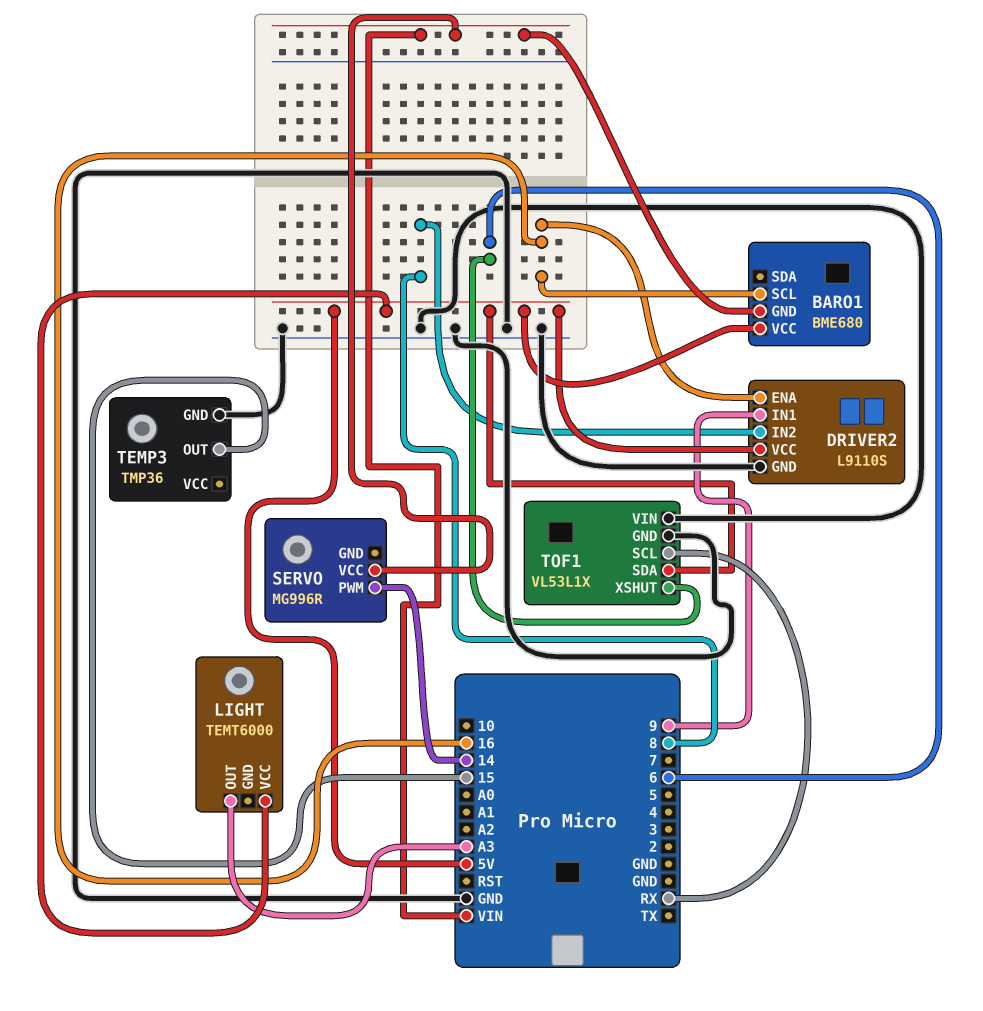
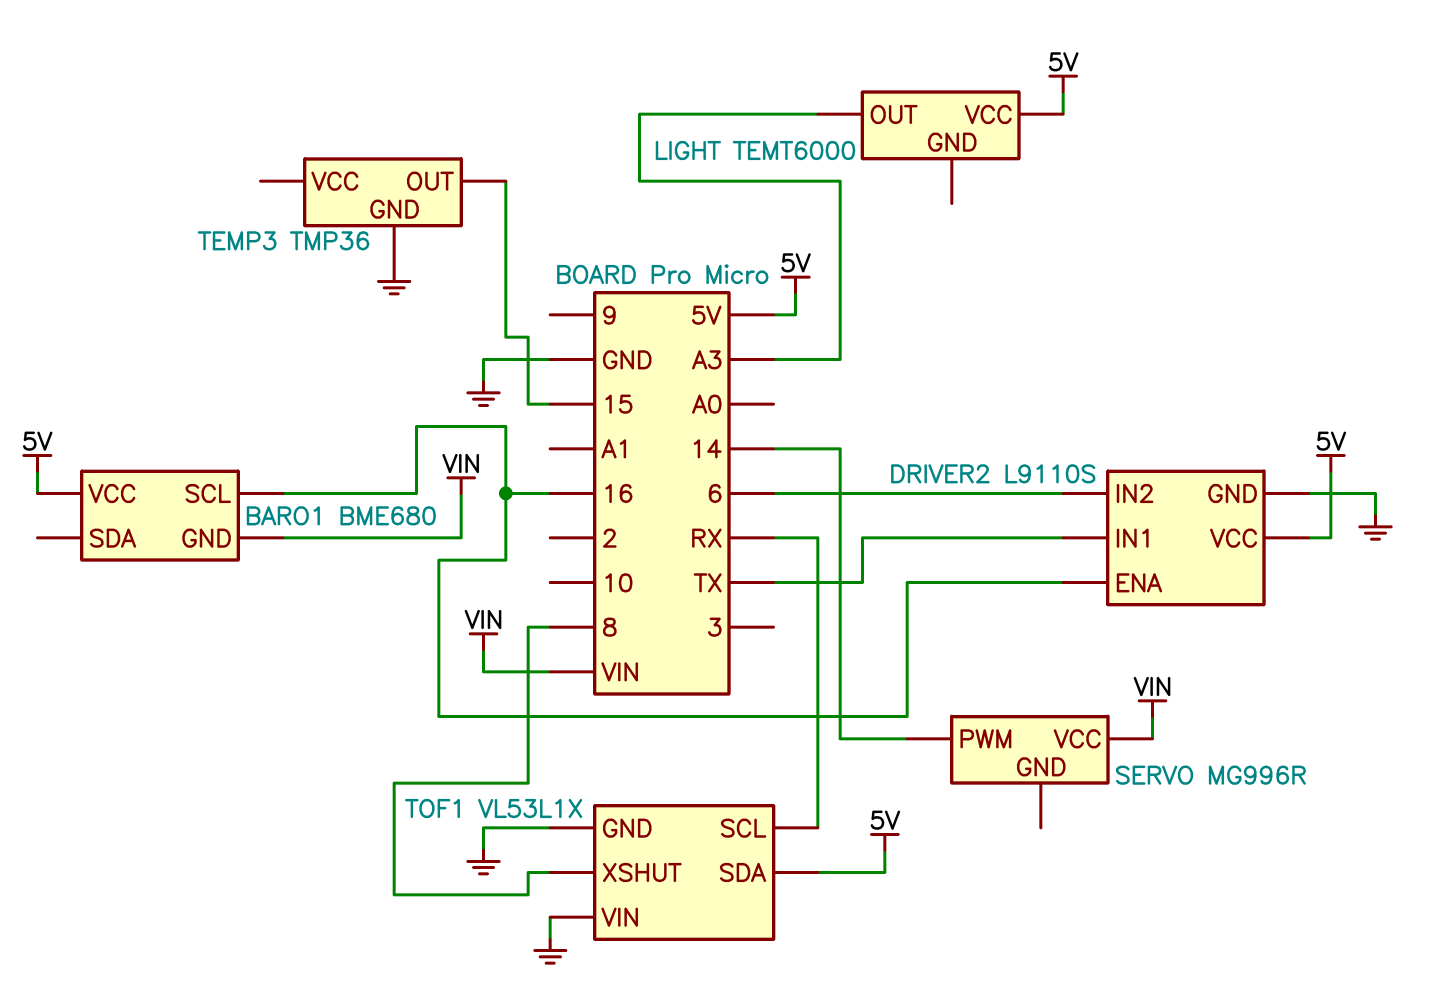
DRIVER2 pin IN1: 9 -> TX
DRIVER2 pin IN2: 8 -> 6
TOF1 pin XSHUT: 6 -> 8

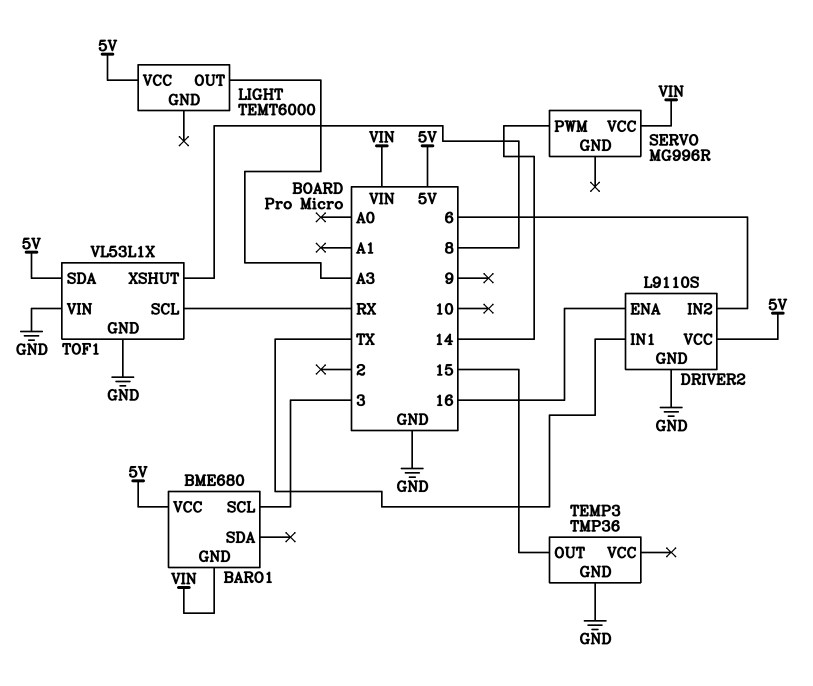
BARO1 pin SCL: 16 -> 3

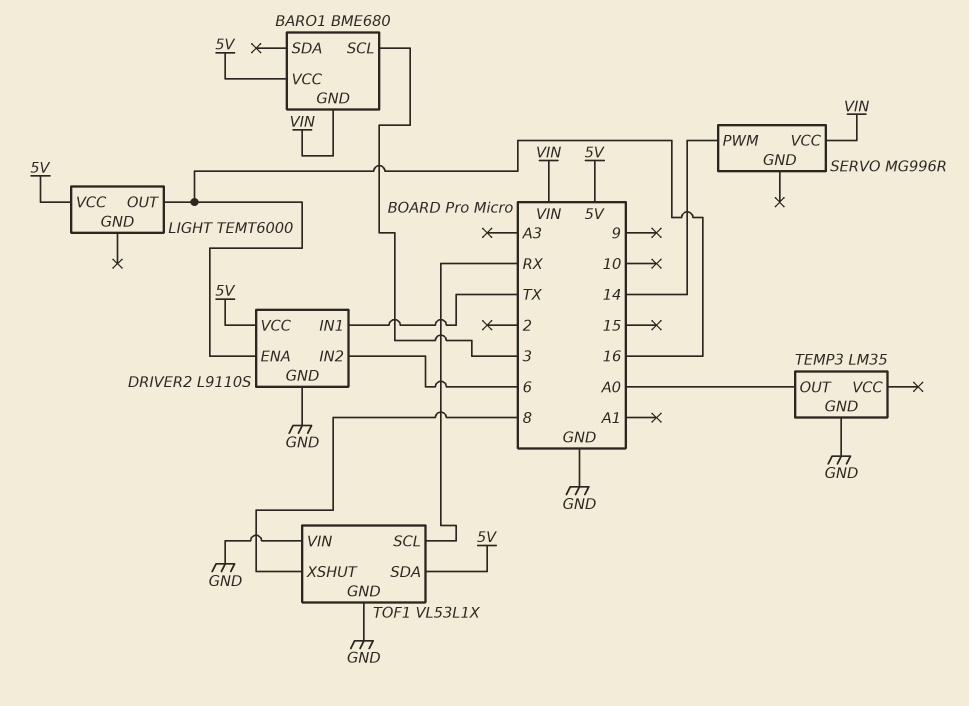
LIGHT pin OUT: A3 -> 16
TEMP3: TMP36 -> LM35
TEMP3 pin OUT: 15 -> A0

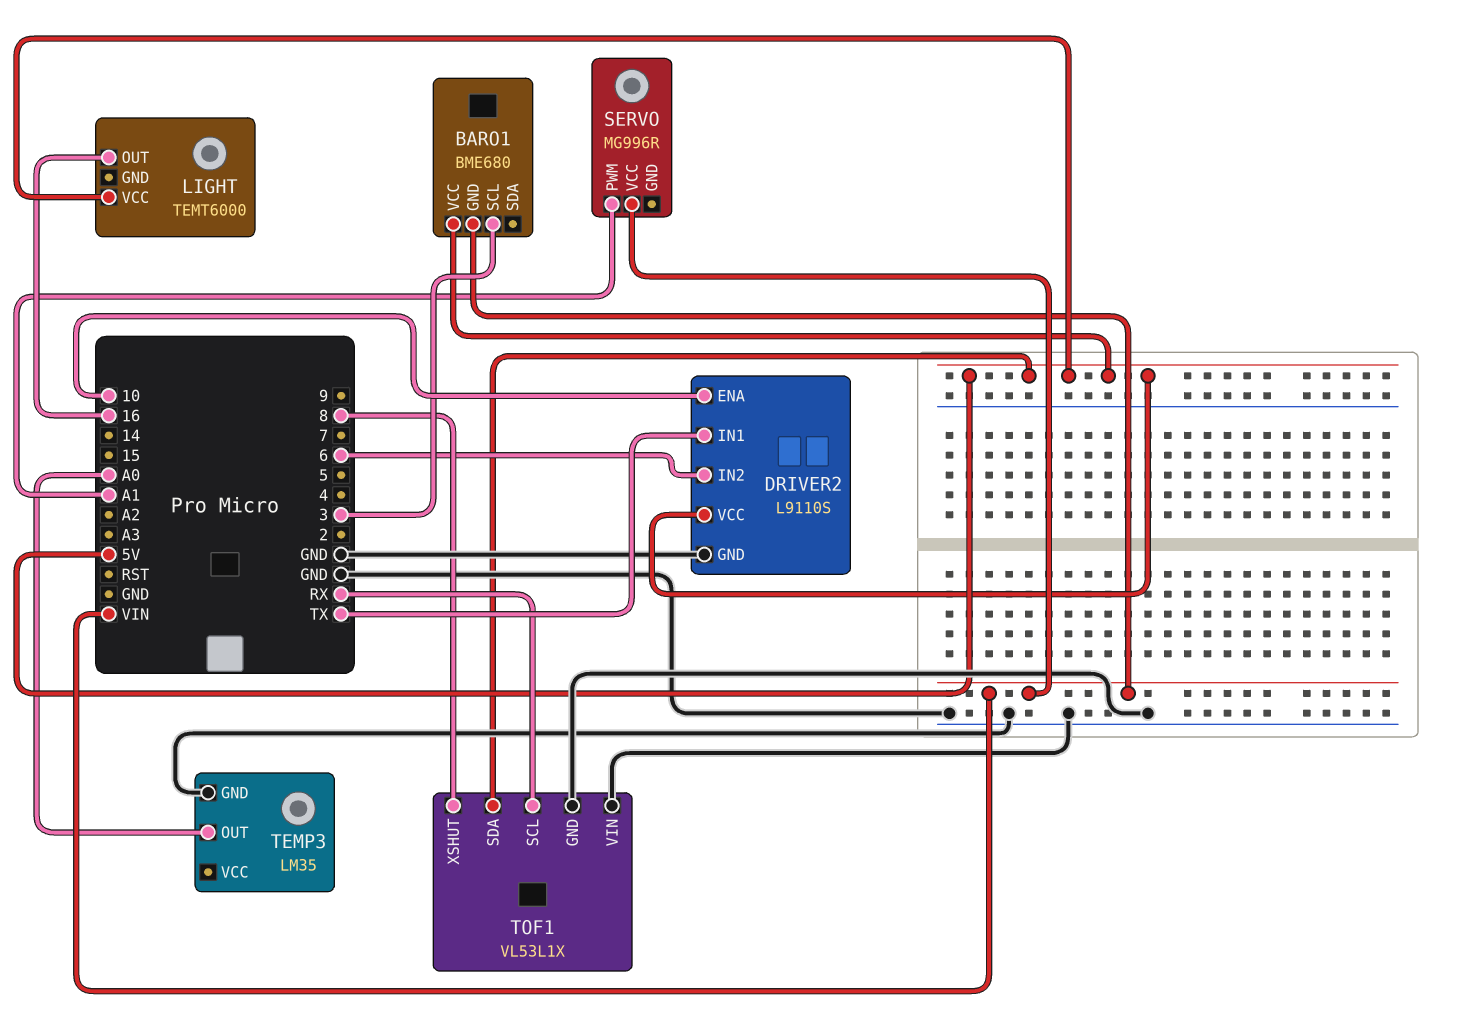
DRIVER2 pin ENA: 16 -> 10
SERVO pin PWM: 14 -> A1

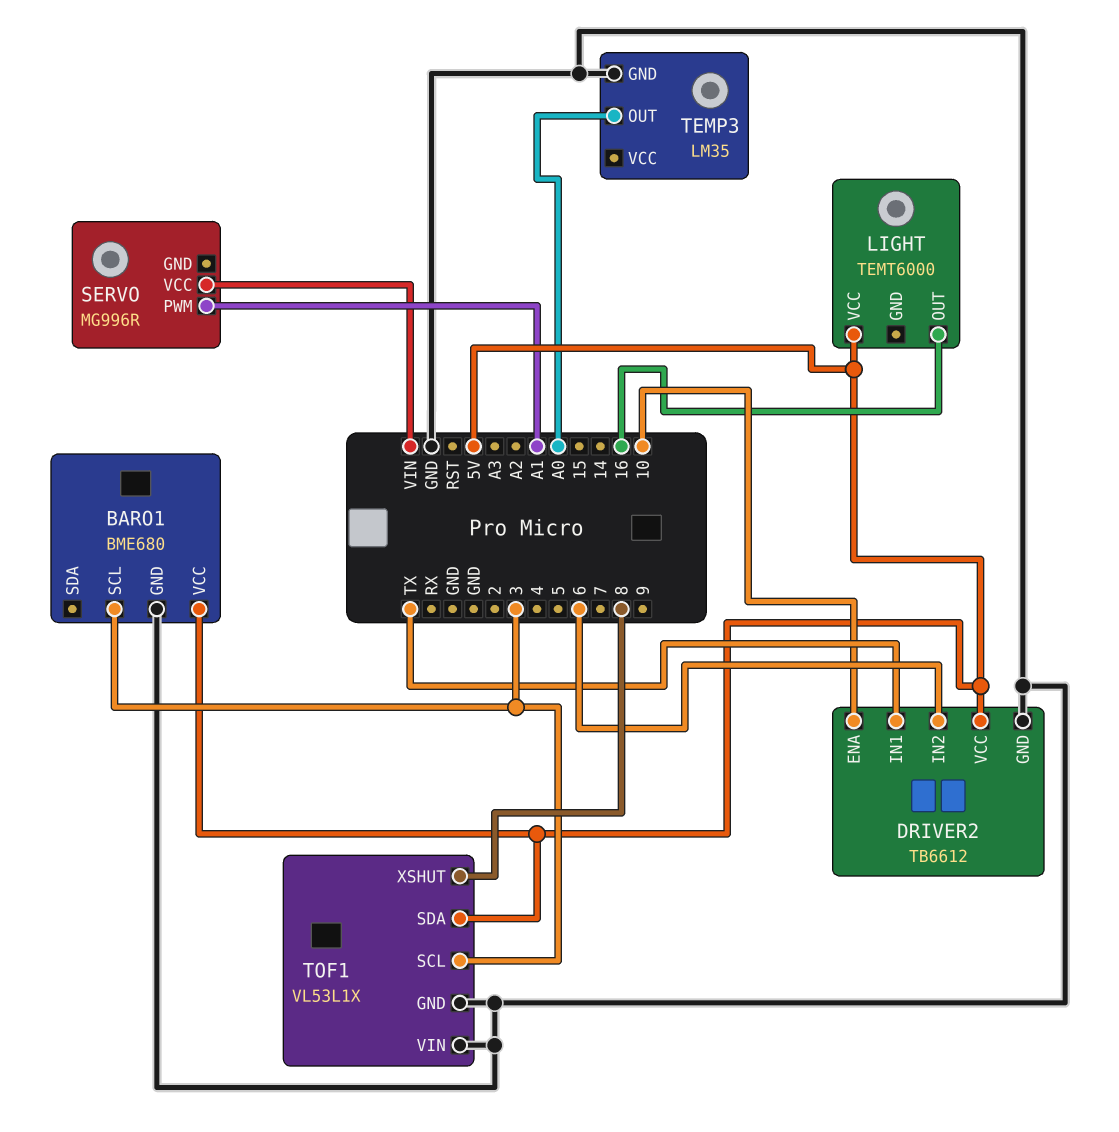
BARO1 pin GND: VIN -> GND
DRIVER2: L9110S -> TB6612
TOF1 pin SCL: RX -> 3

